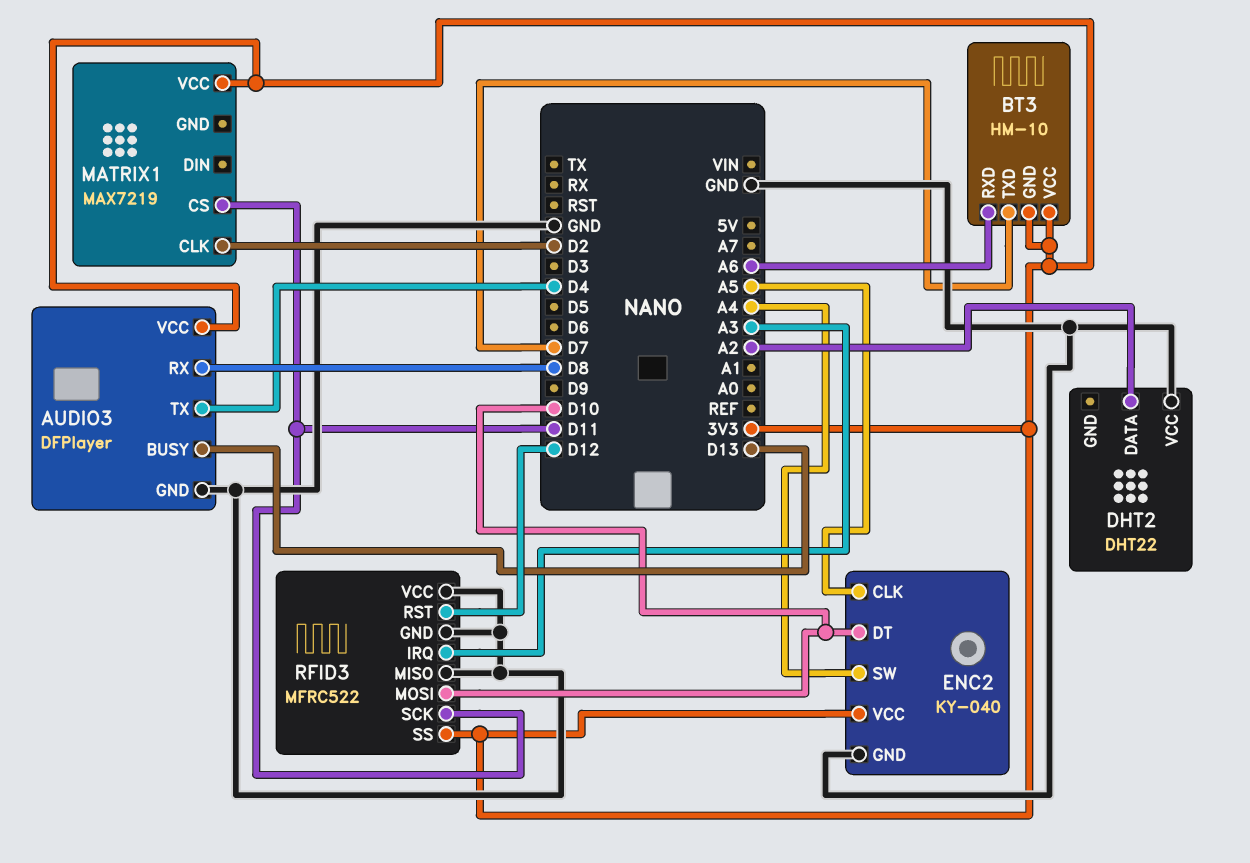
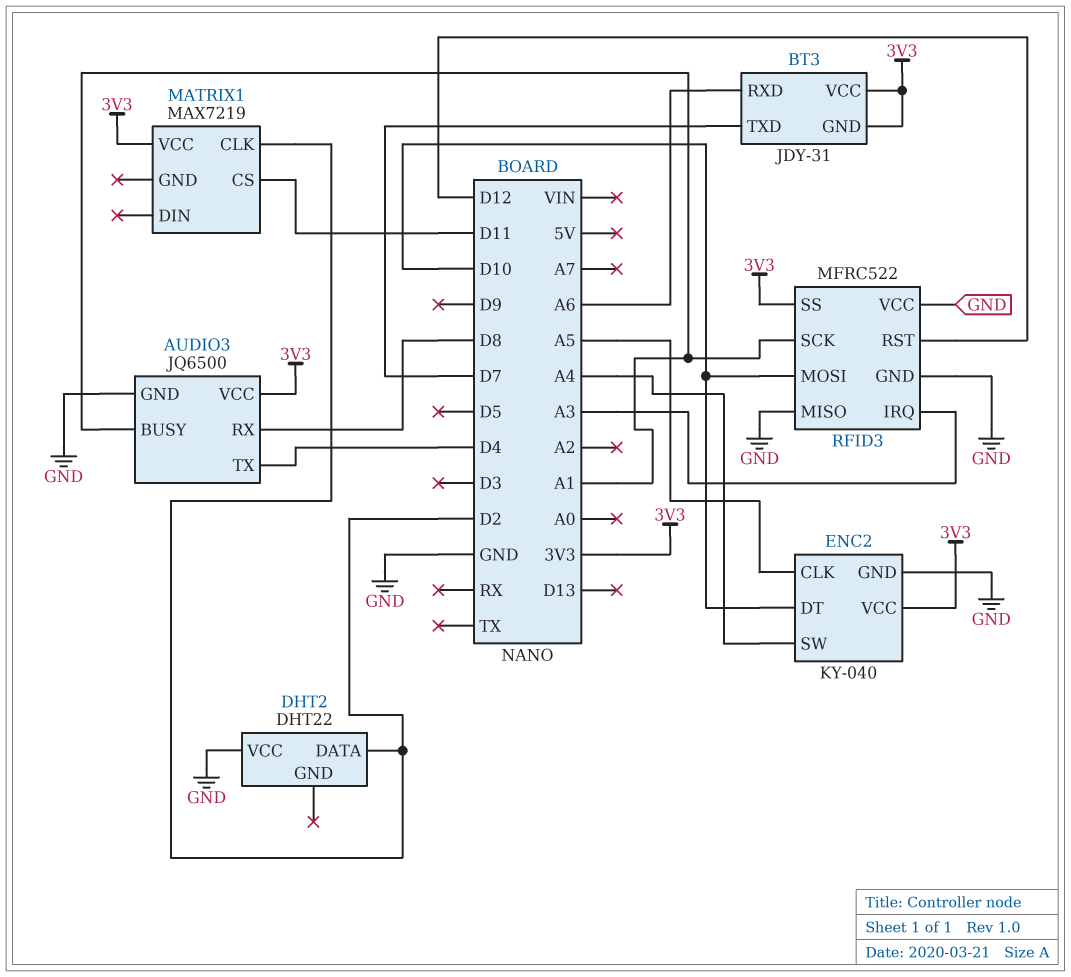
AUDIO3: DFPlayer -> JQ6500
AUDIO3 pin BUSY: D13 -> A1
BT3: HM-10 -> JDY-31
DHT2 pin DATA: A2 -> D2
RFID3 pin SCK: D11 -> A1

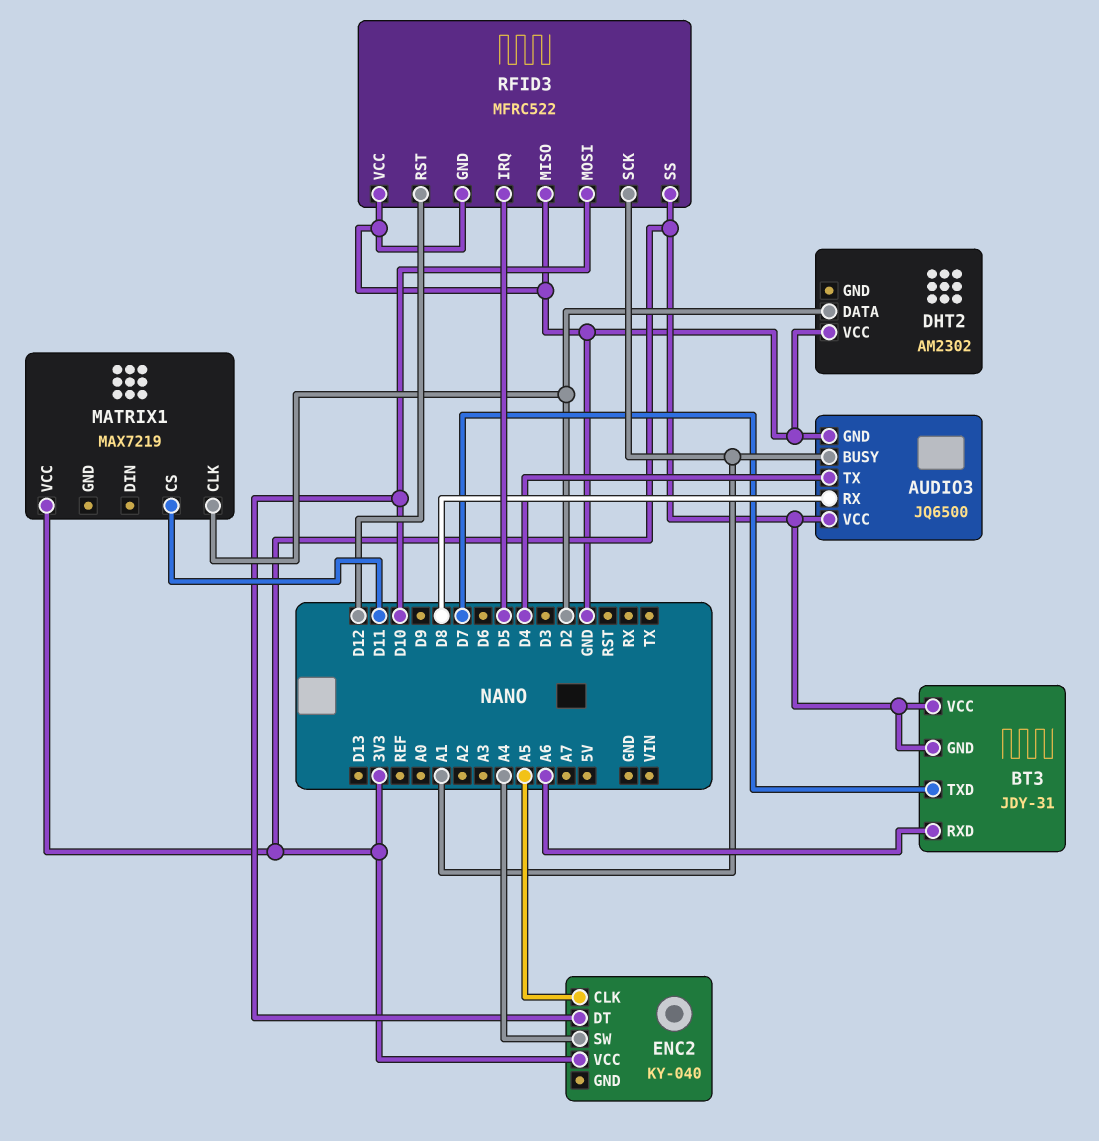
DHT2: DHT22 -> AM2302
ENC2 pin GND: GND -> none
RFID3 pin IRQ: A3 -> D5

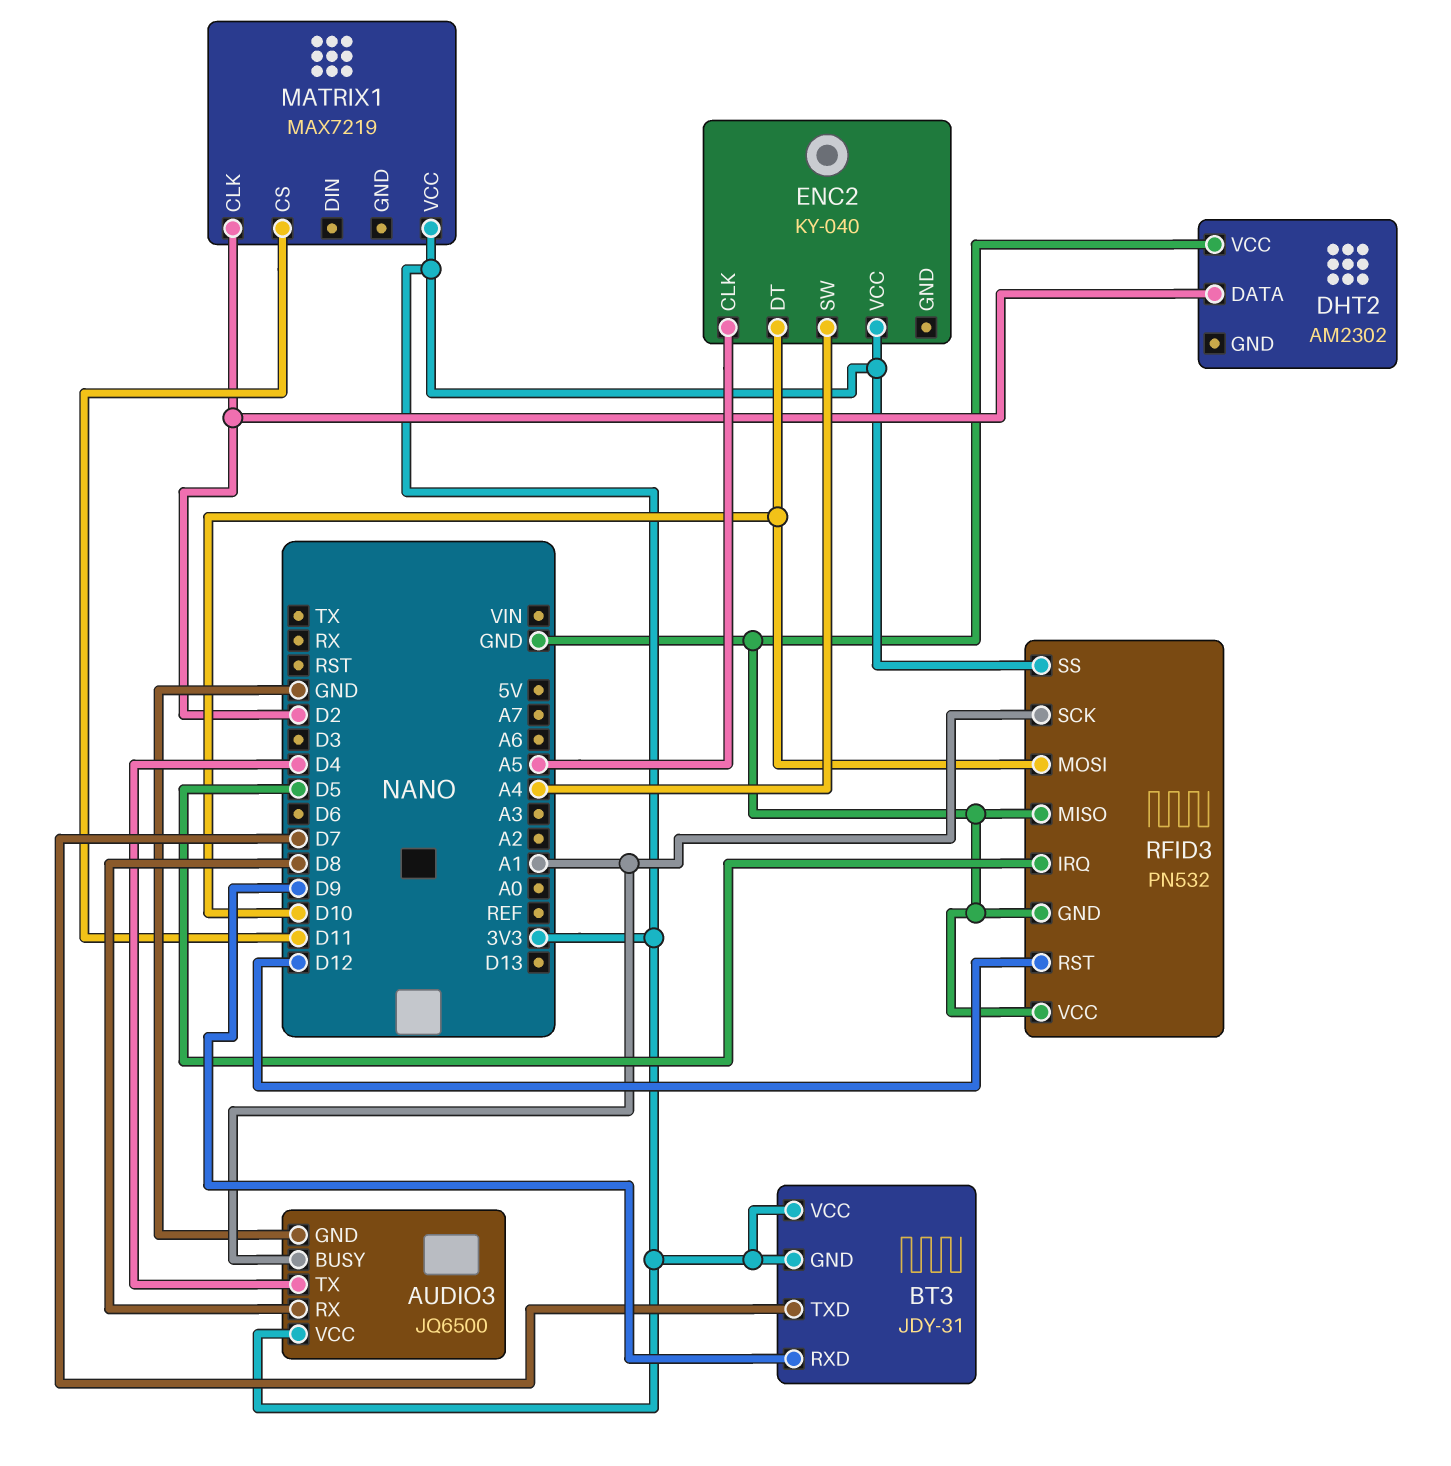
BT3 pin RXD: A6 -> D9
RFID3: MFRC522 -> PN532

